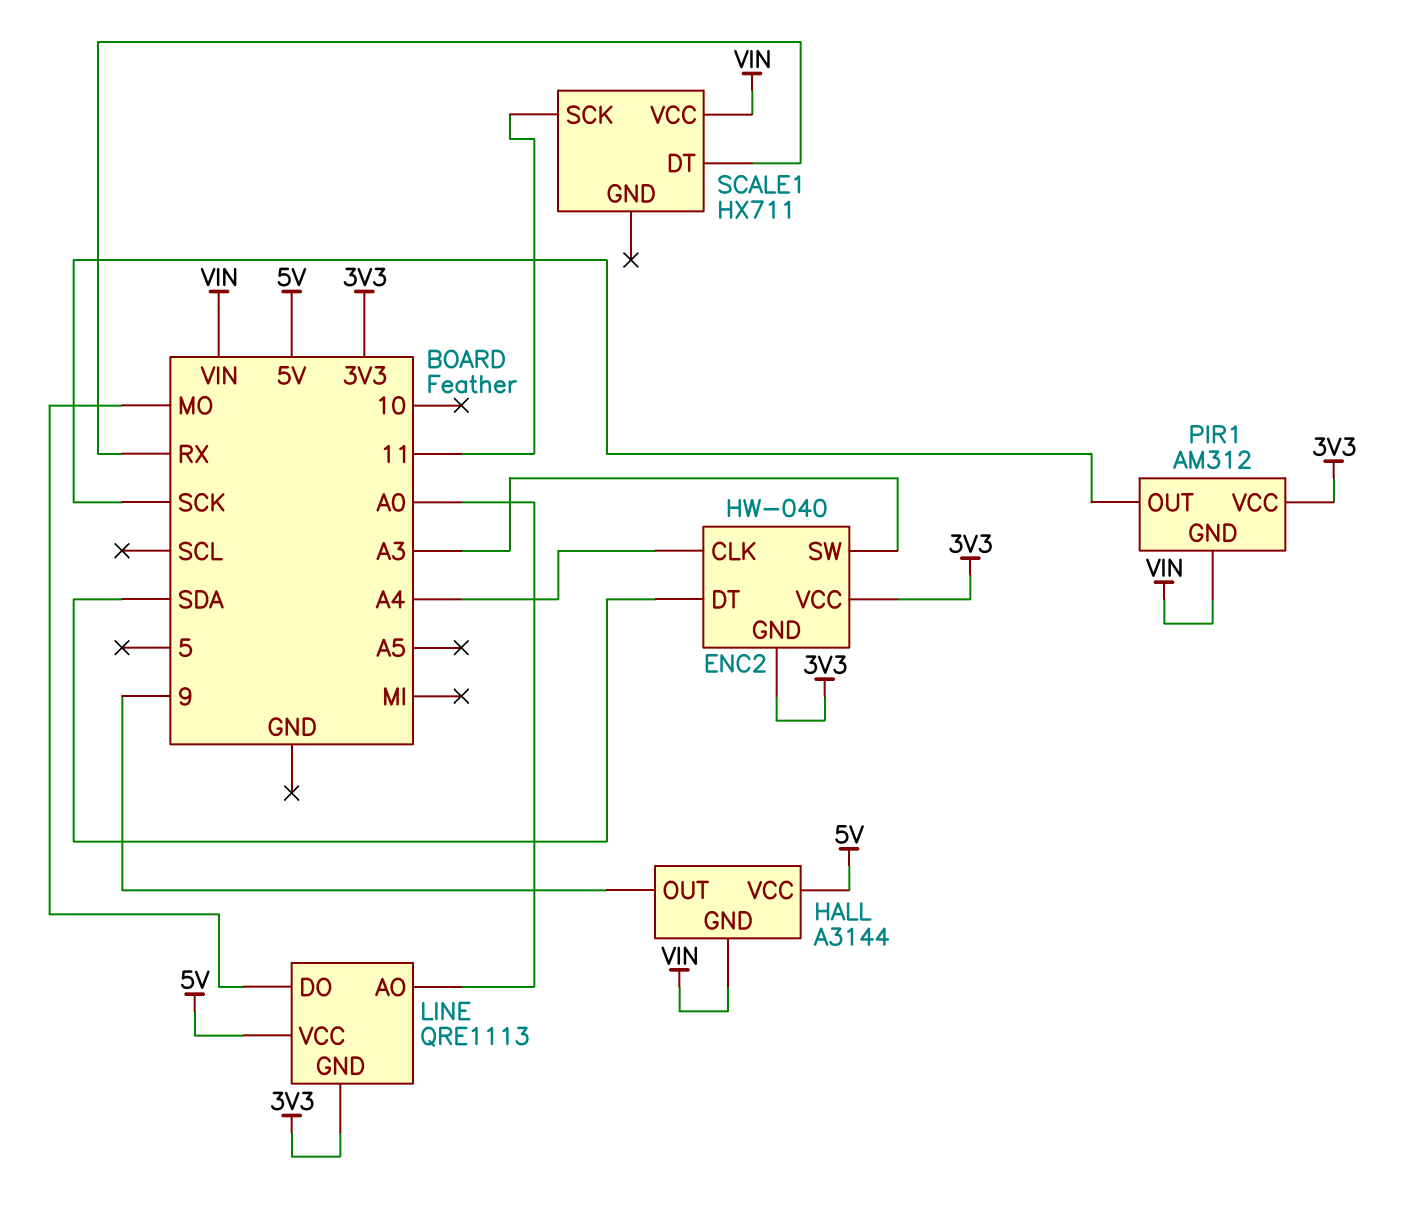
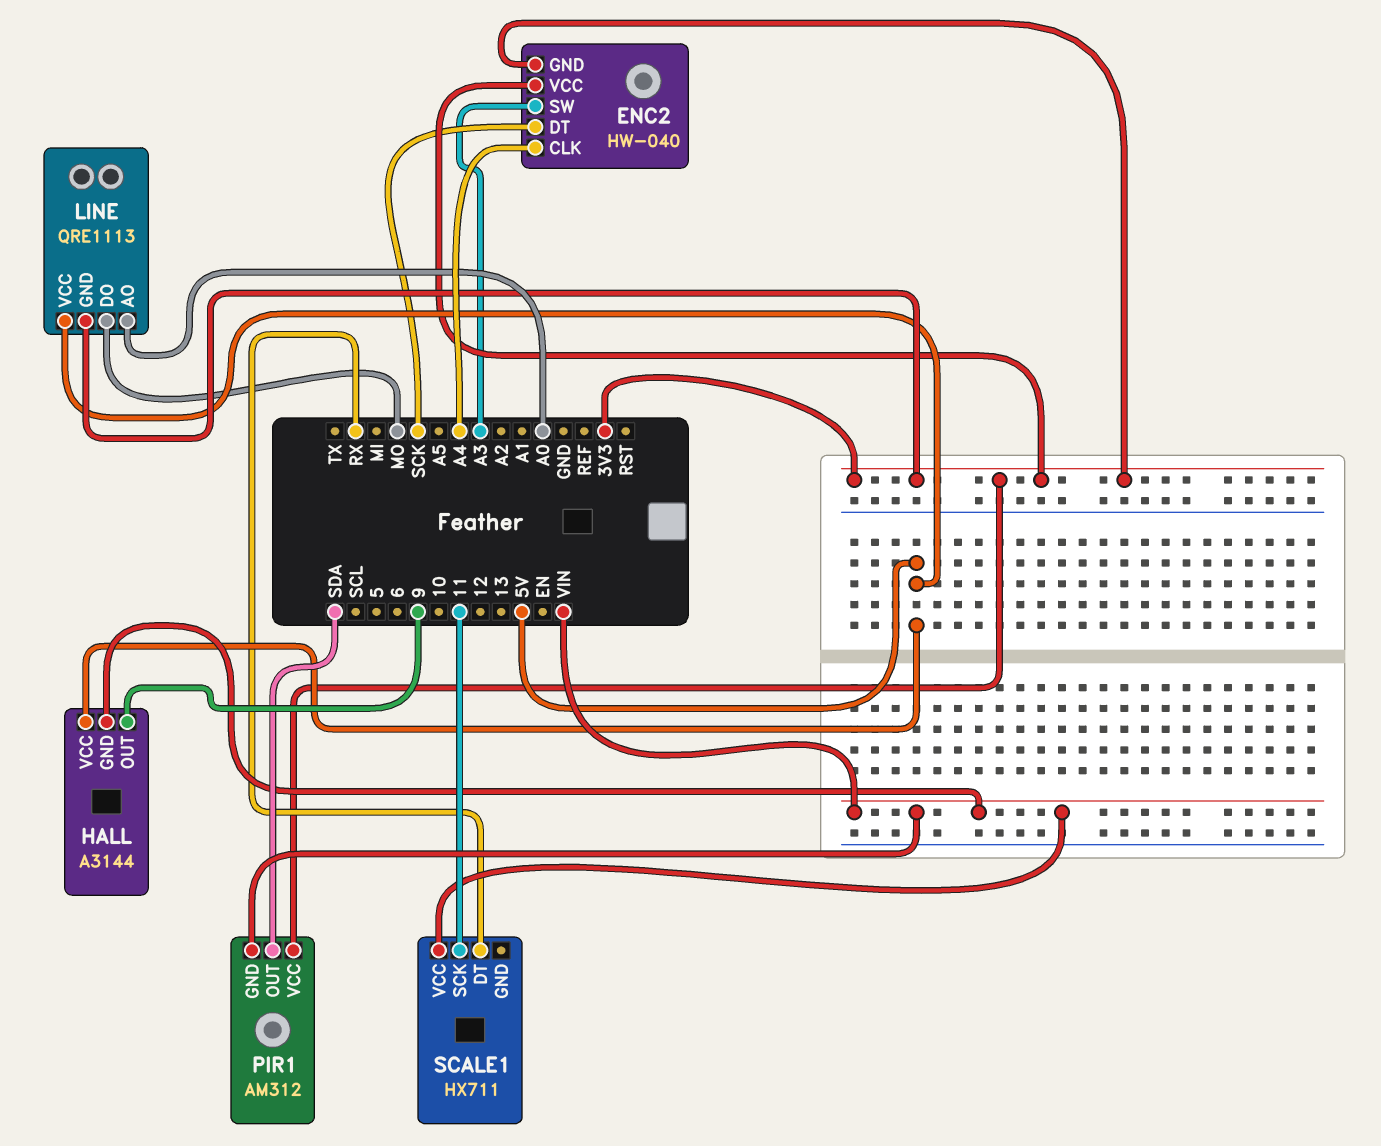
ENC2 pin DT: SDA -> SCK
PIR1 pin OUT: SCK -> SDA

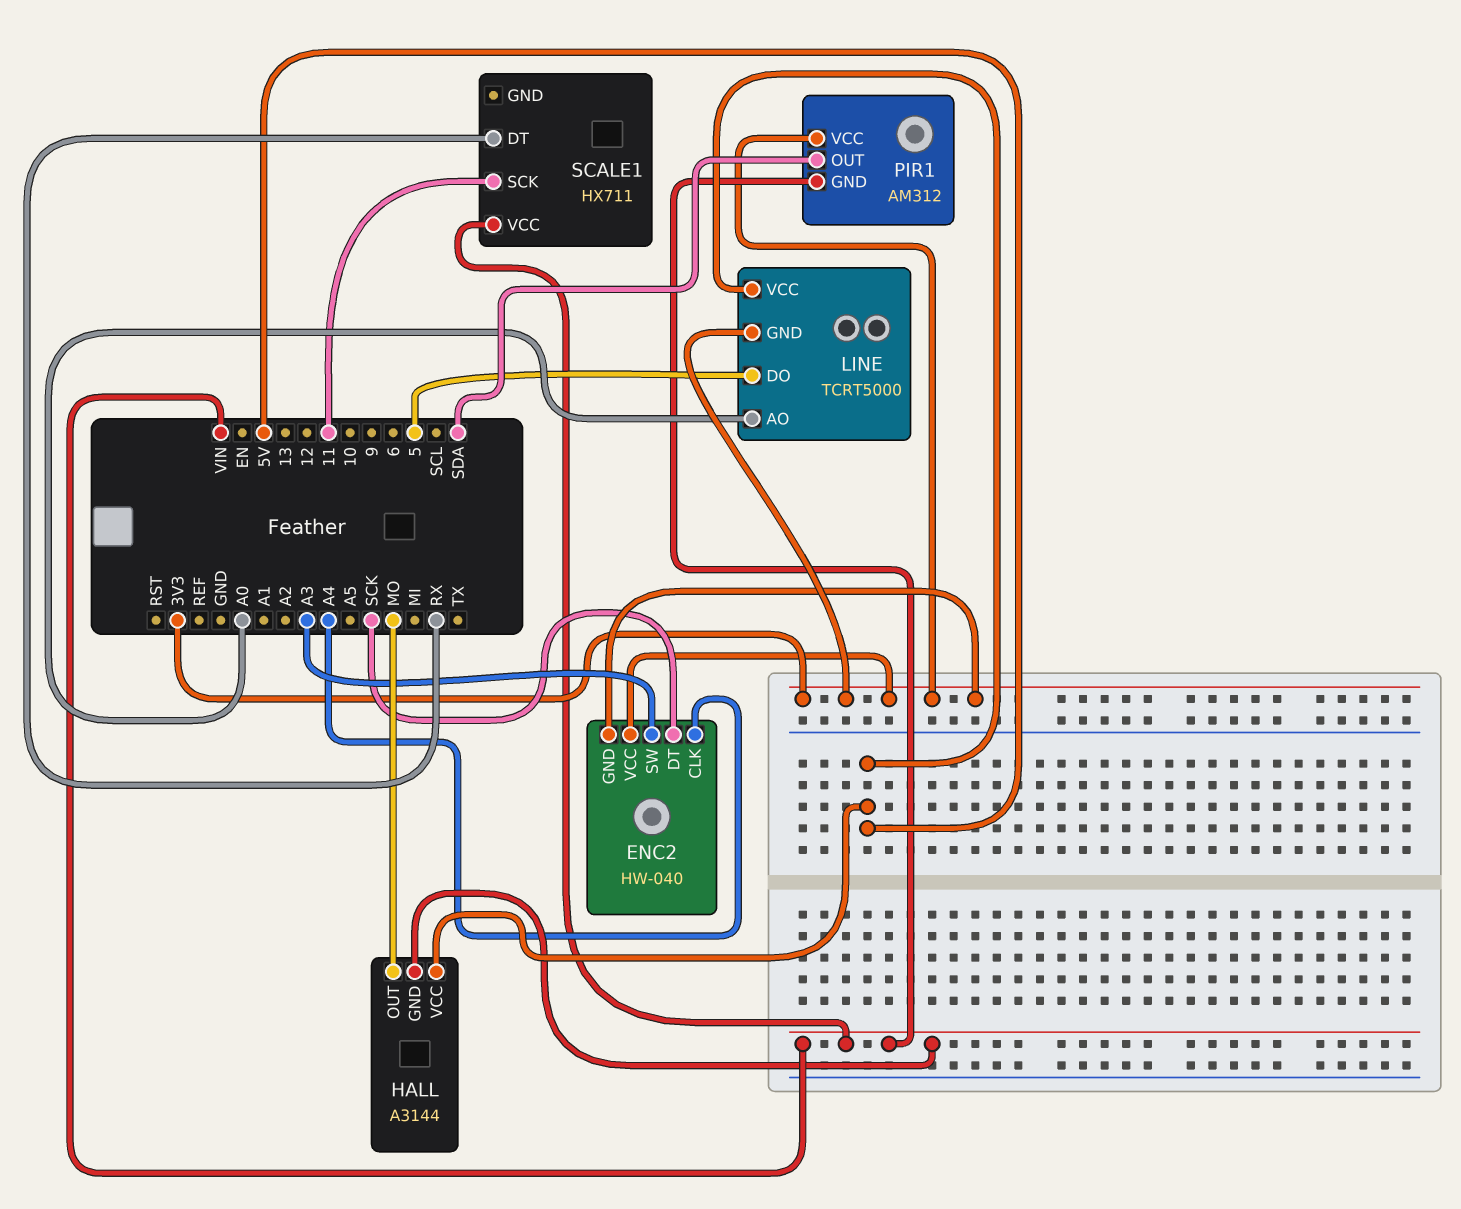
HALL pin OUT: 9 -> MO
LINE: QRE1113 -> TCRT5000
LINE pin DO: MO -> 5

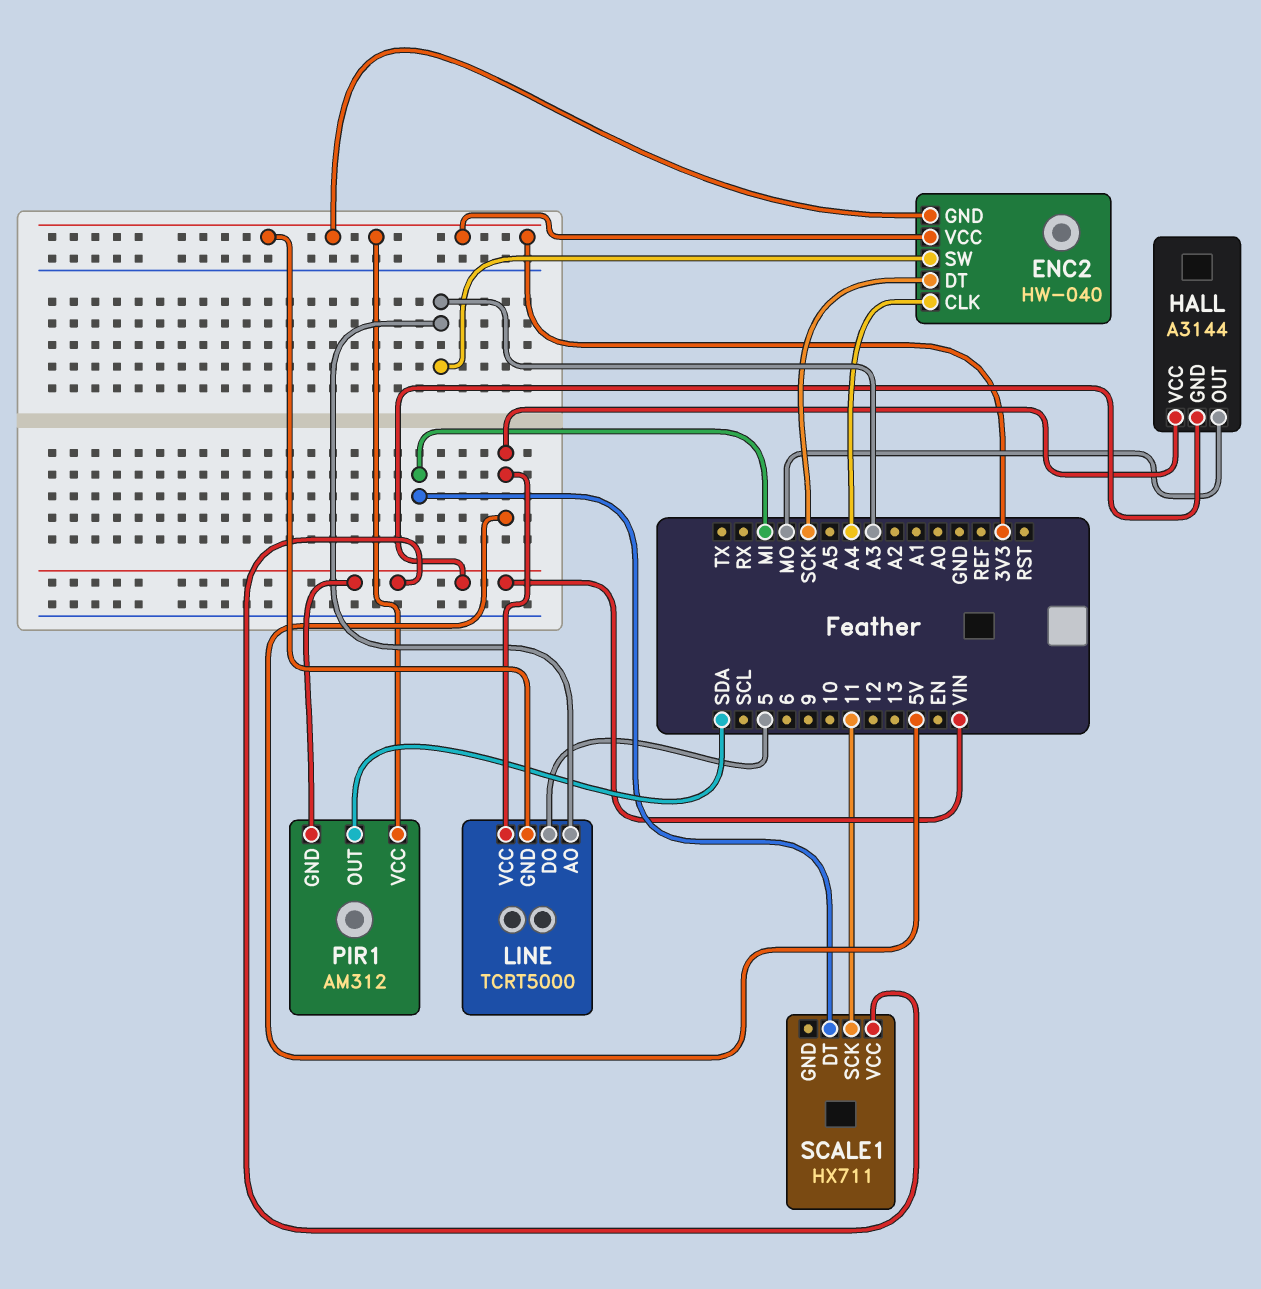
LINE pin AO: A0 -> A3
SCALE1 pin DT: RX -> MI

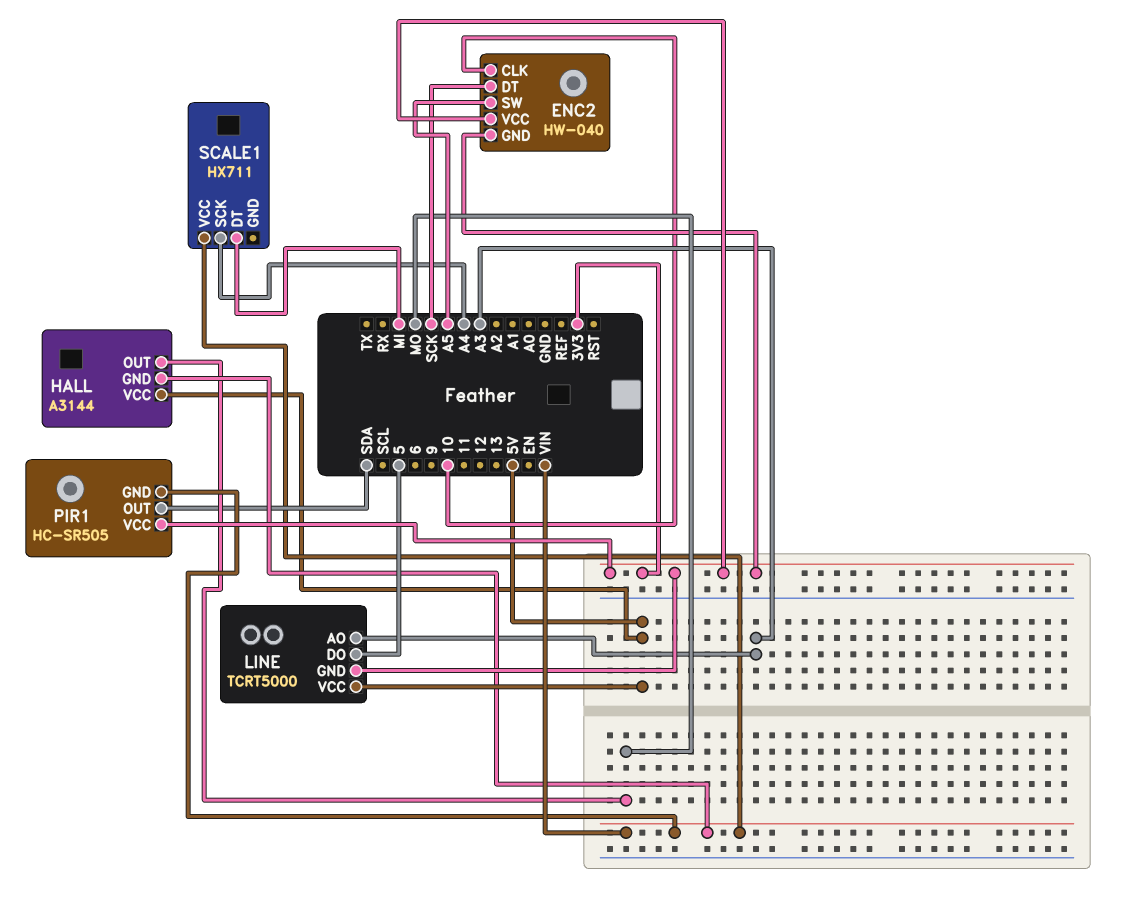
ENC2 pin CLK: A4 -> 10
ENC2 pin SW: A3 -> A5
PIR1: AM312 -> HC-SR505
SCALE1 pin SCK: 11 -> A4

